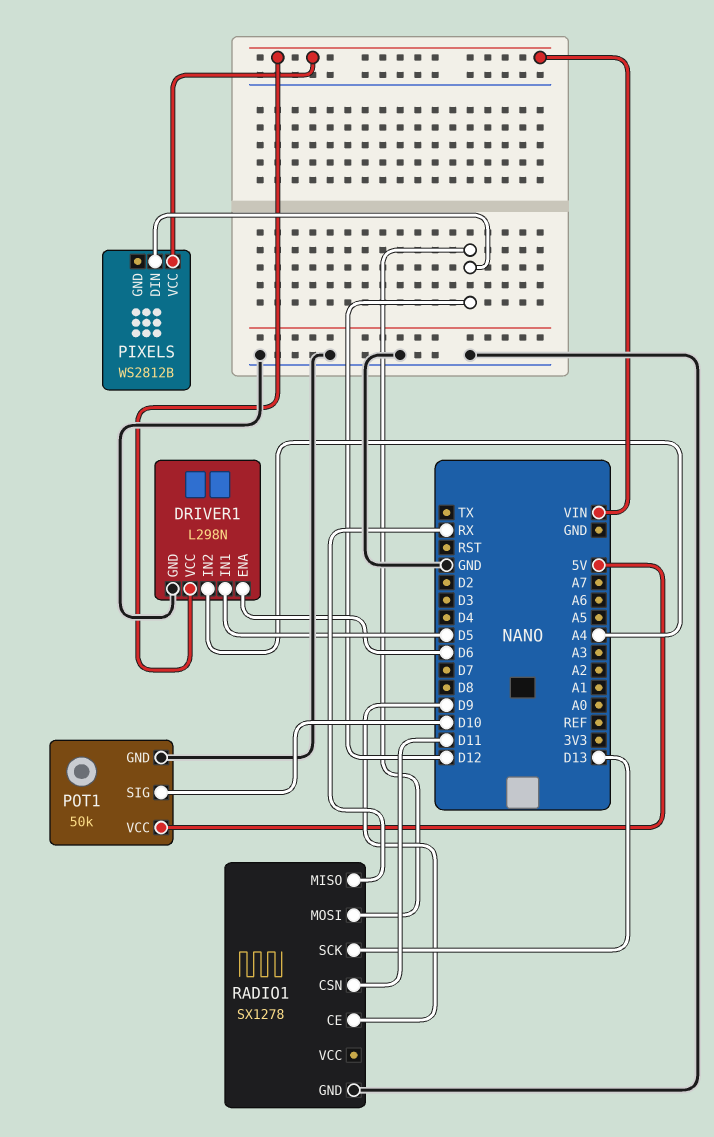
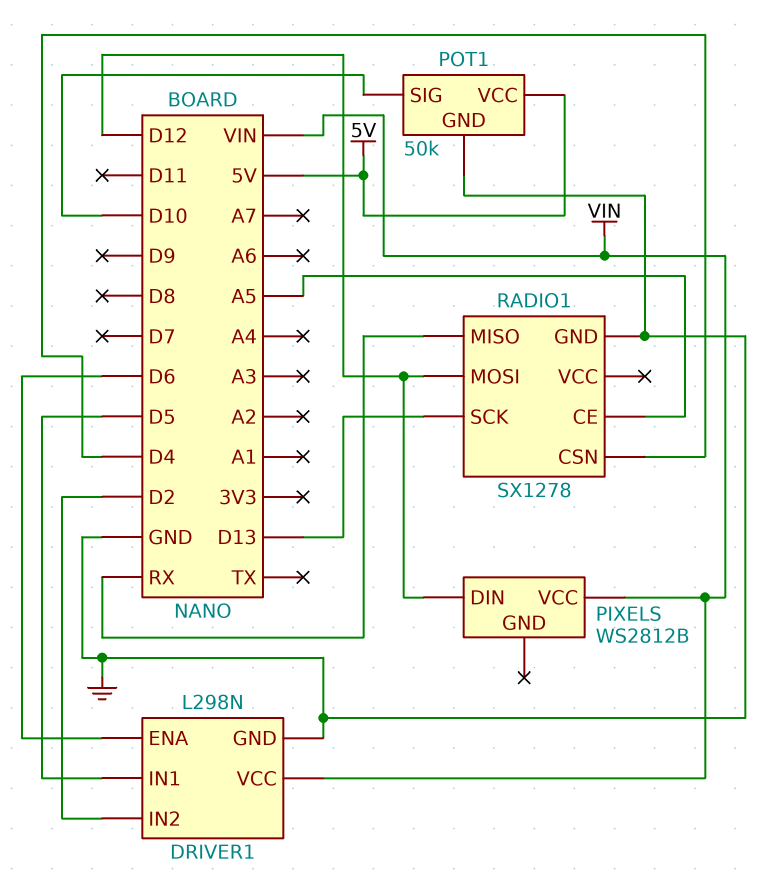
DRIVER1 pin IN2: A4 -> D2
RADIO1 pin CE: D9 -> A5
RADIO1 pin CSN: D11 -> D4

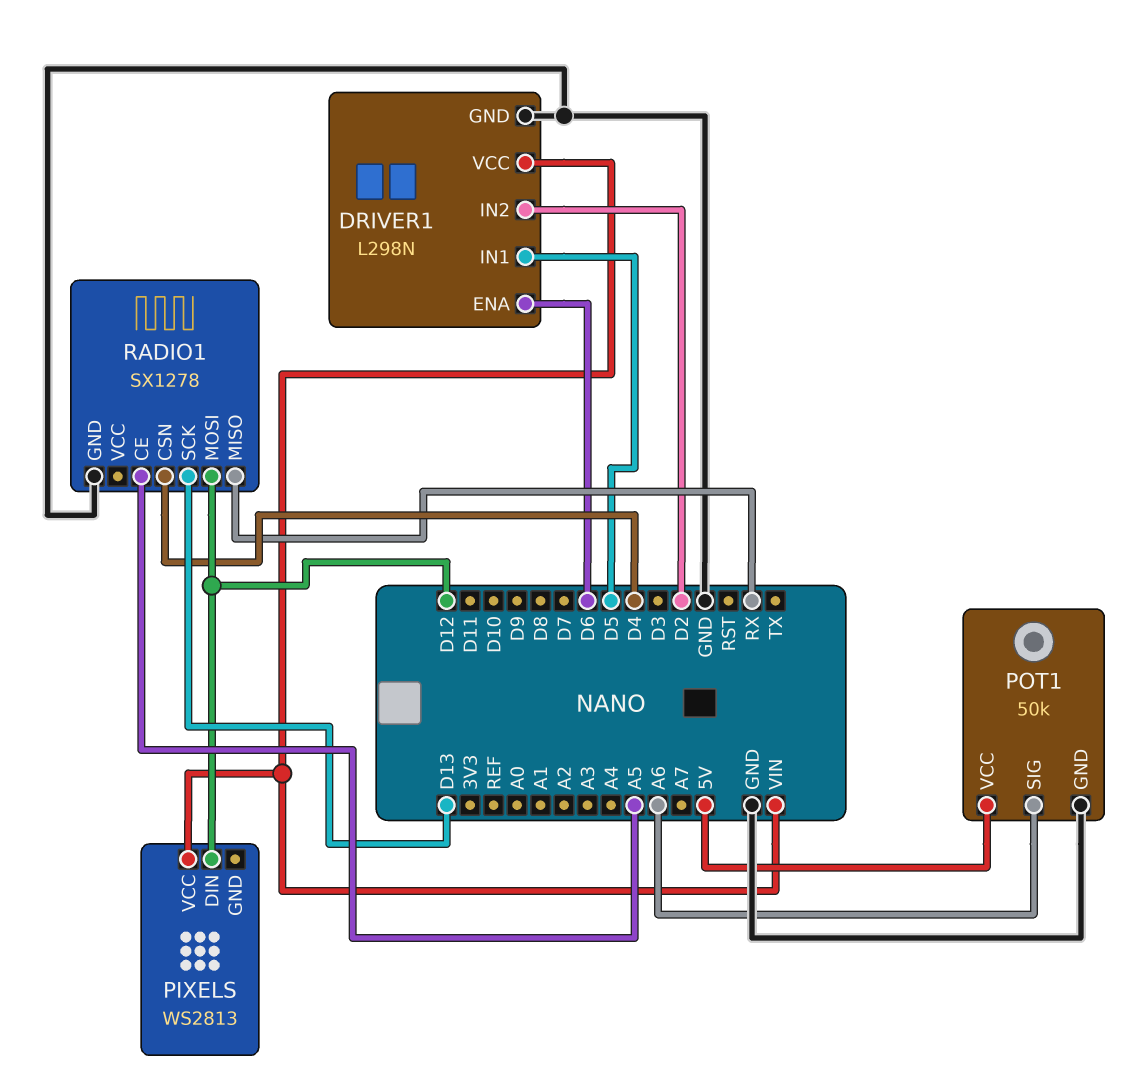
PIXELS: WS2812B -> WS2813
POT1 pin SIG: D10 -> A6

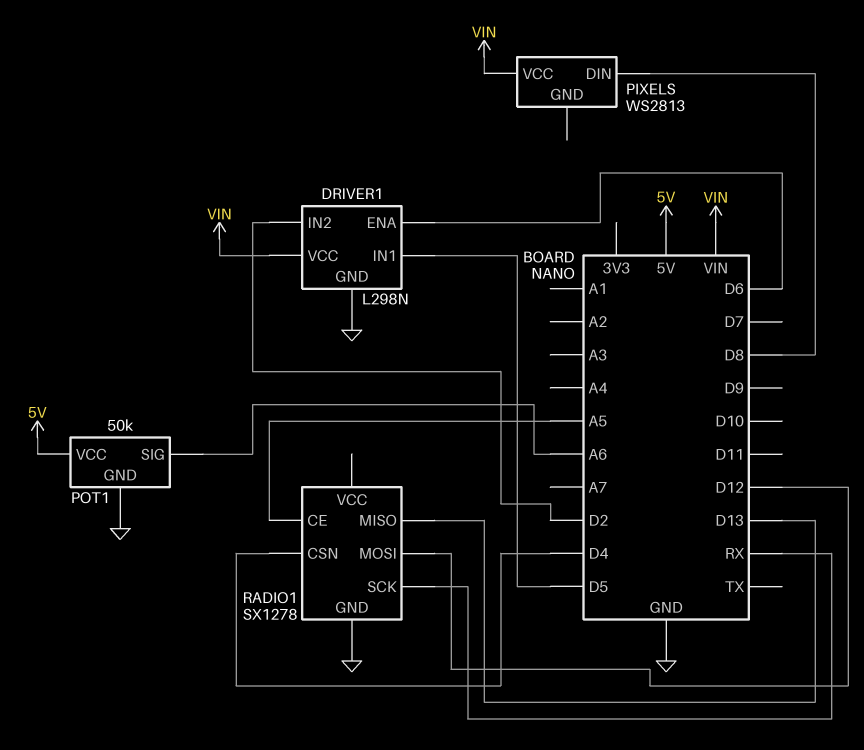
PIXELS pin DIN: D12 -> D8
RADIO1 pin MISO: RX -> D13
RADIO1 pin SCK: D13 -> RX

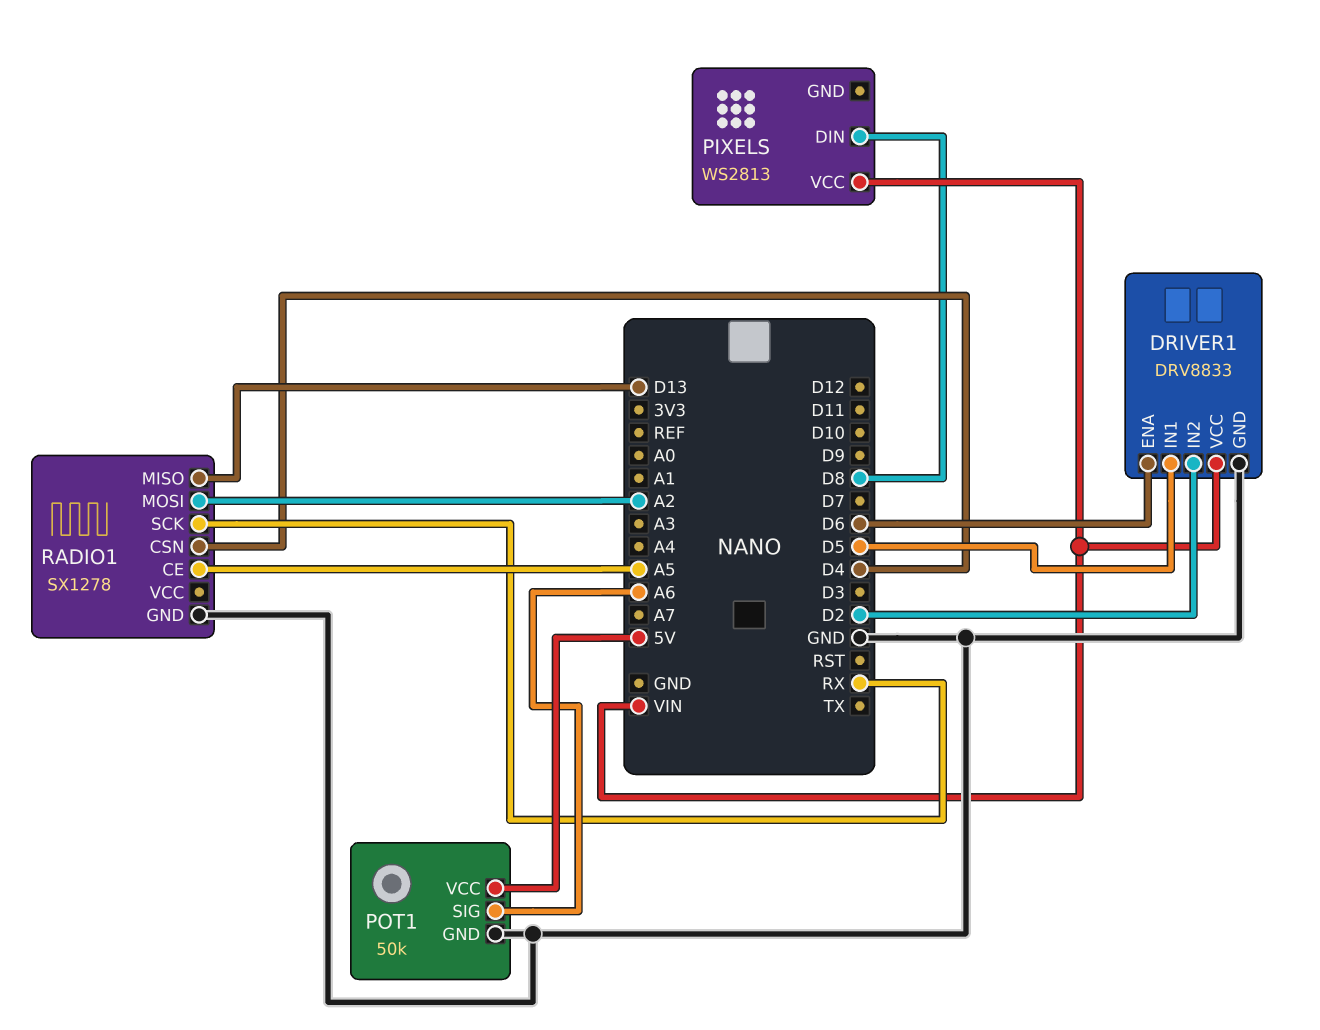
DRIVER1: L298N -> DRV8833
RADIO1 pin MOSI: D12 -> A2

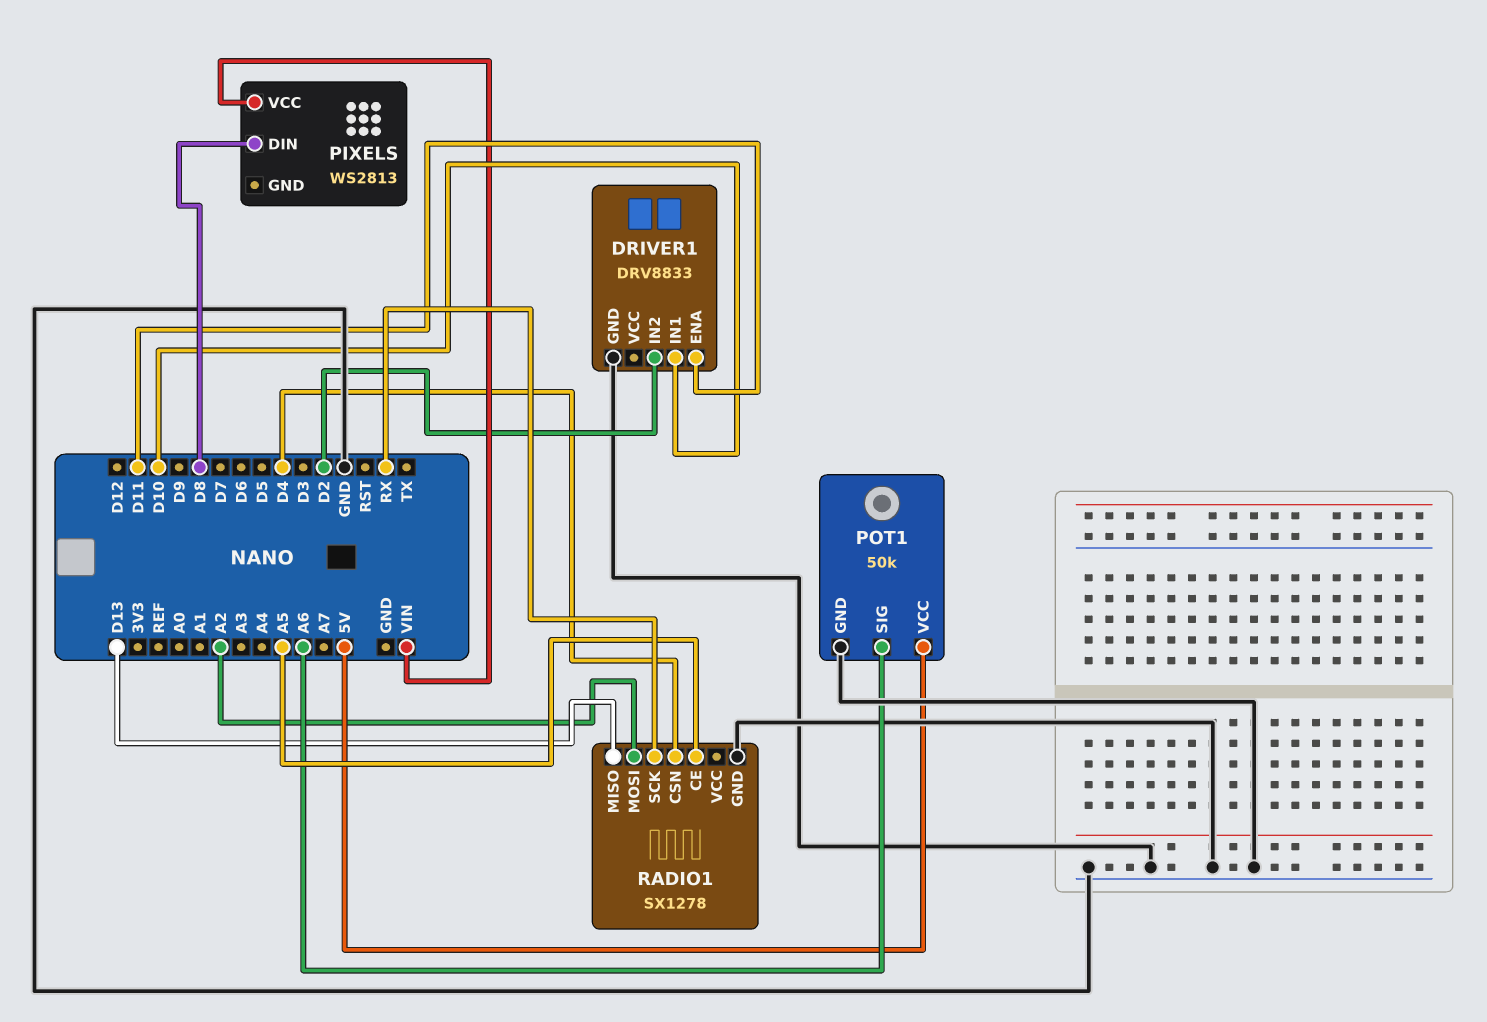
DRIVER1 pin ENA: D6 -> D11
DRIVER1 pin IN1: D5 -> D10
DRIVER1 pin VCC: VIN -> none

